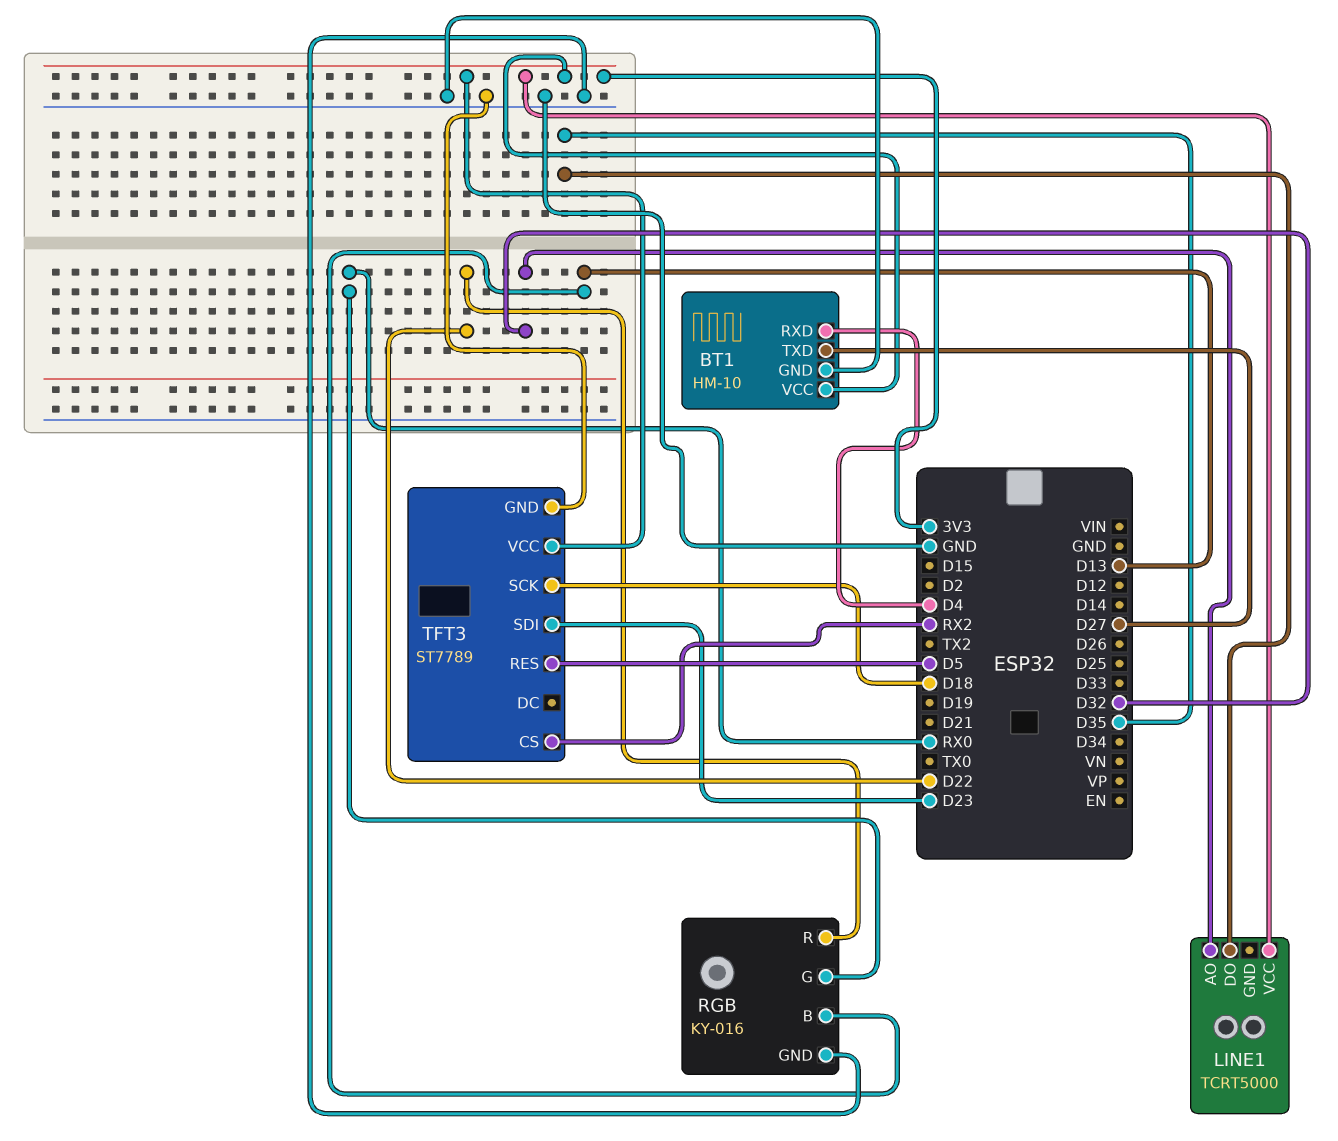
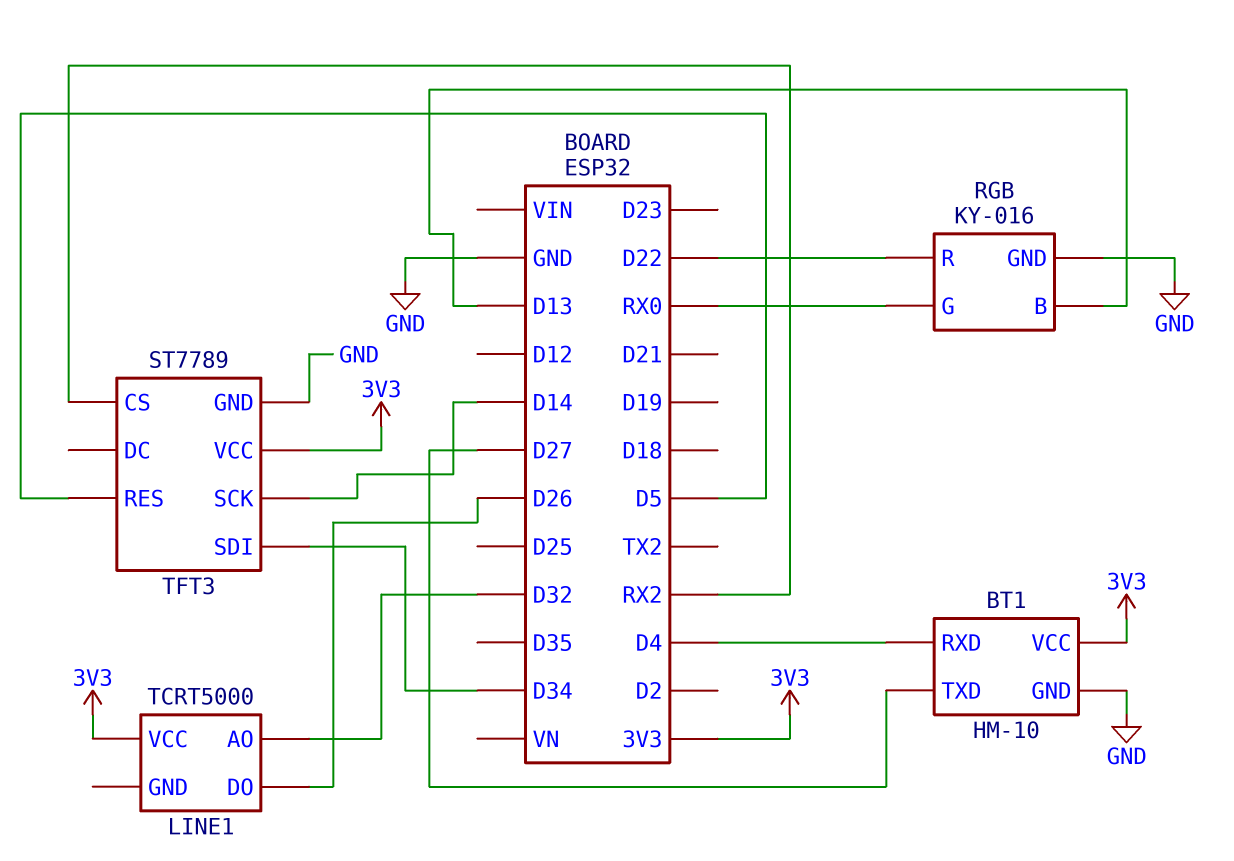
LINE1 pin DO: D35 -> D26
TFT3 pin SCK: D18 -> D14
TFT3 pin SDI: D23 -> D34

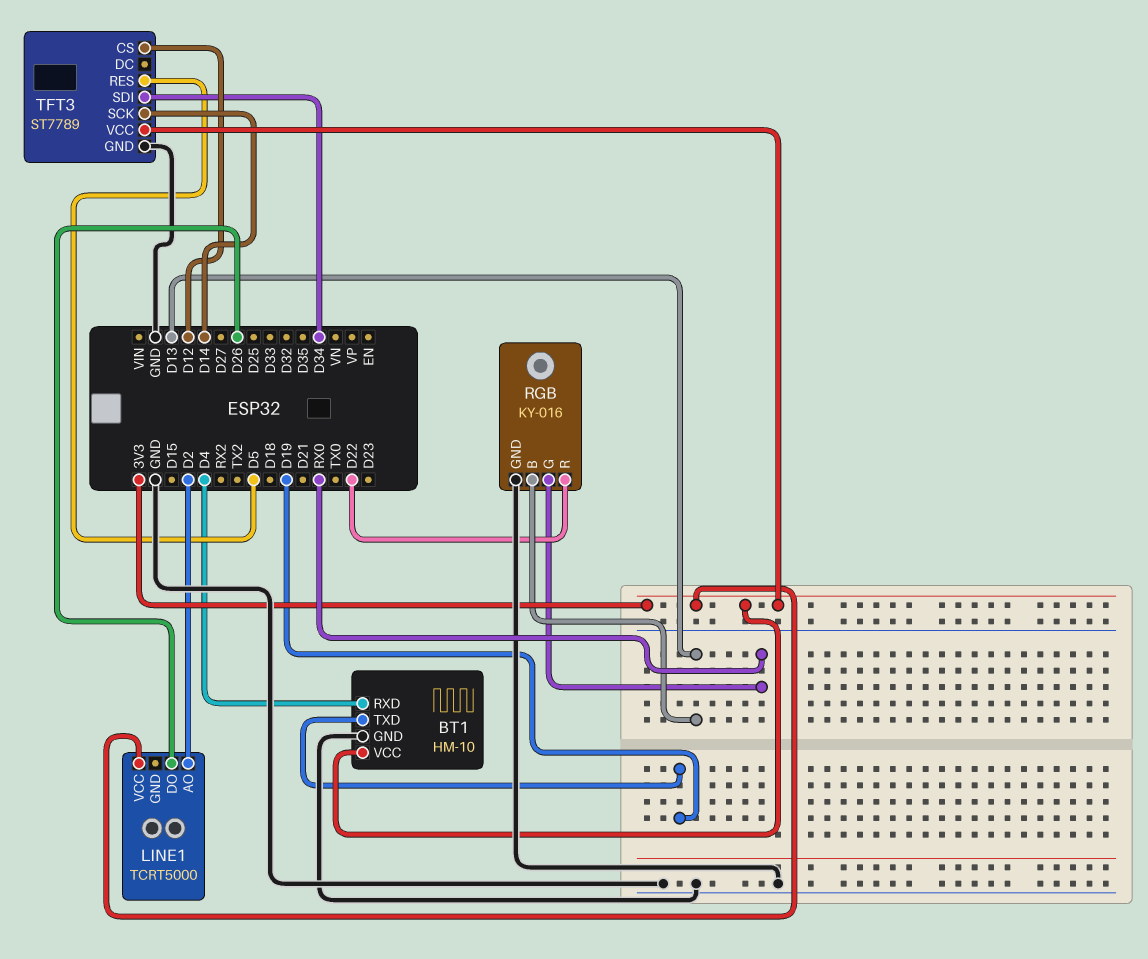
BT1 pin TXD: D27 -> D19
LINE1 pin AO: D32 -> D2
TFT3 pin CS: RX2 -> D12

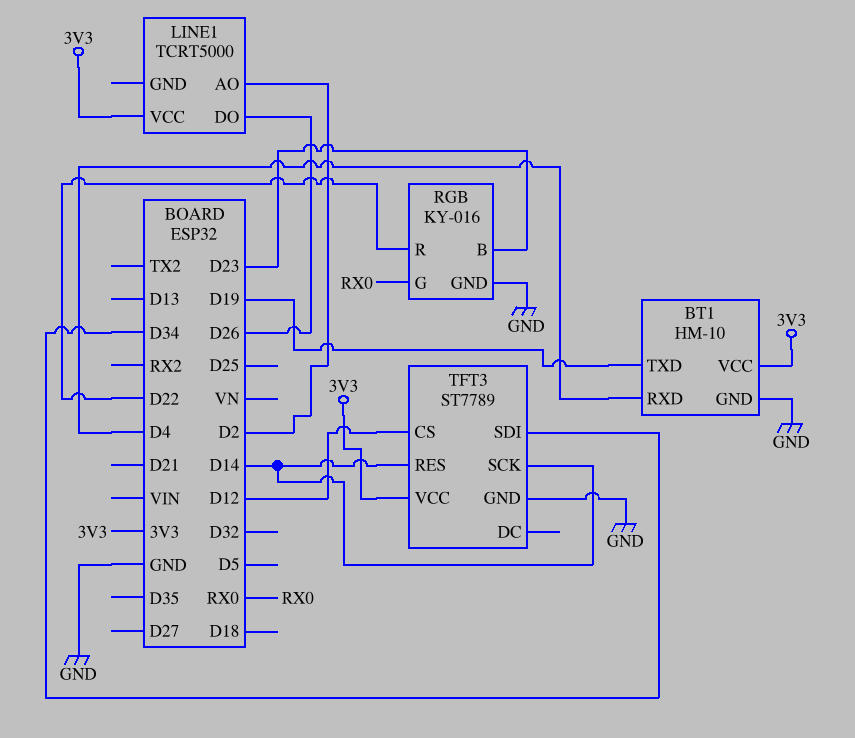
RGB pin B: D13 -> D23
TFT3 pin RES: D5 -> D14

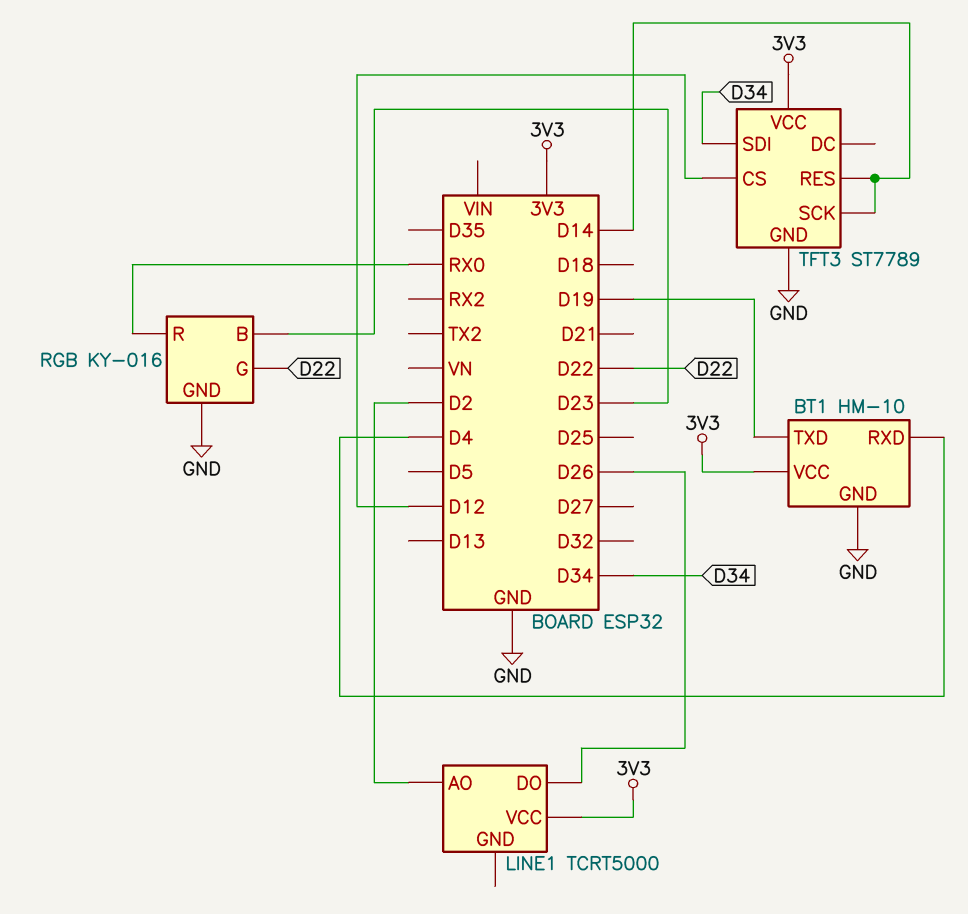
RGB pin G: RX0 -> D22
RGB pin R: D22 -> RX0

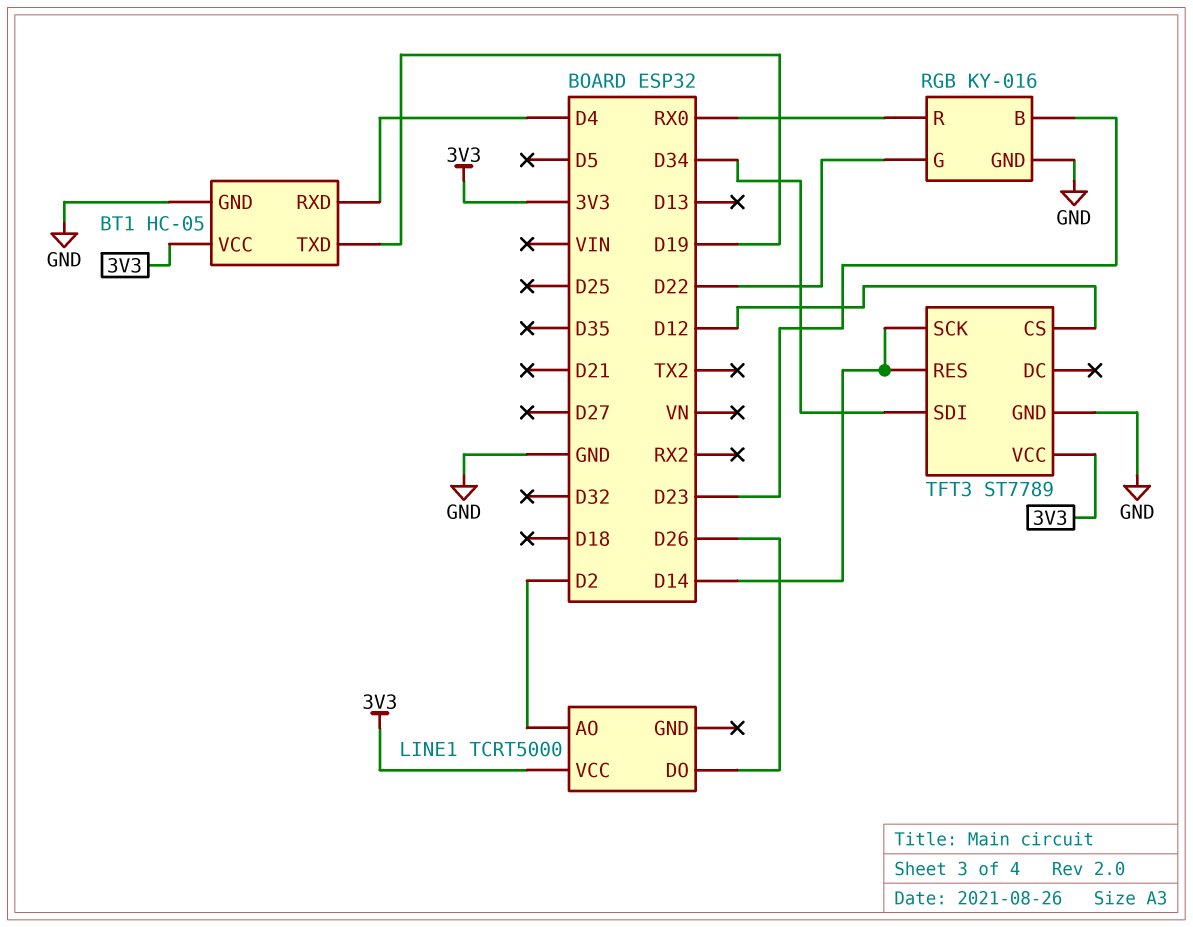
BT1: HM-10 -> HC-05

